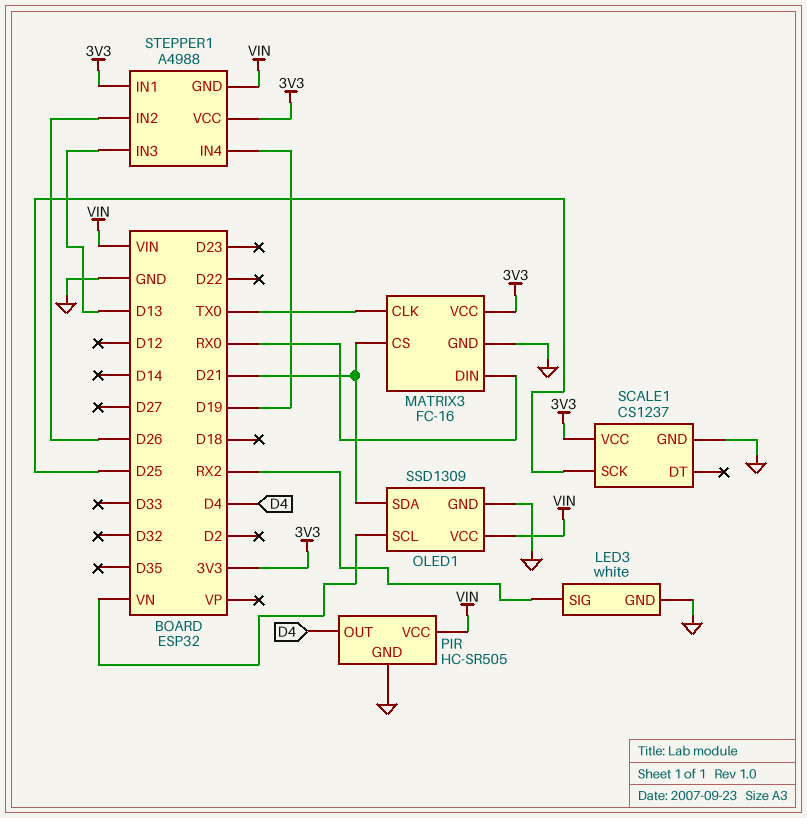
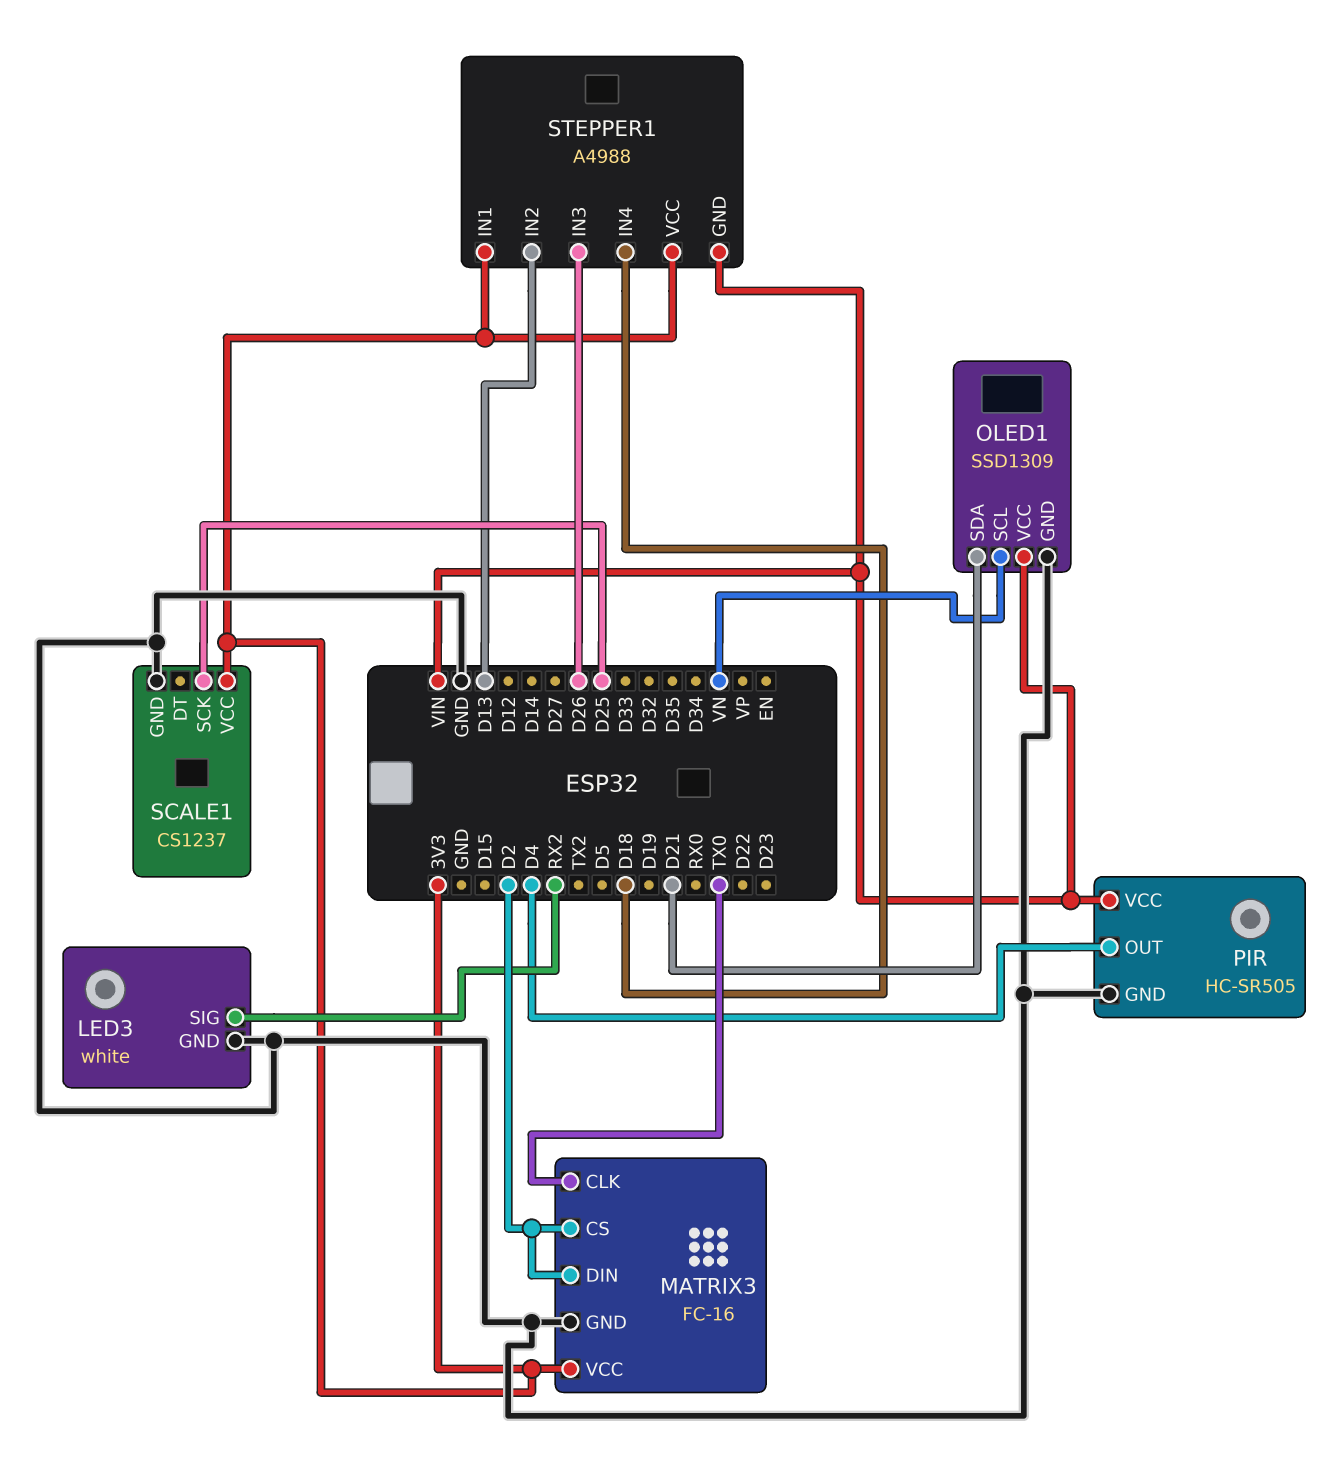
MATRIX3 pin CS: D21 -> D2
MATRIX3 pin DIN: RX0 -> D2
STEPPER1 pin IN2: D26 -> D13
STEPPER1 pin IN3: D13 -> D26
STEPPER1 pin IN4: D19 -> D18

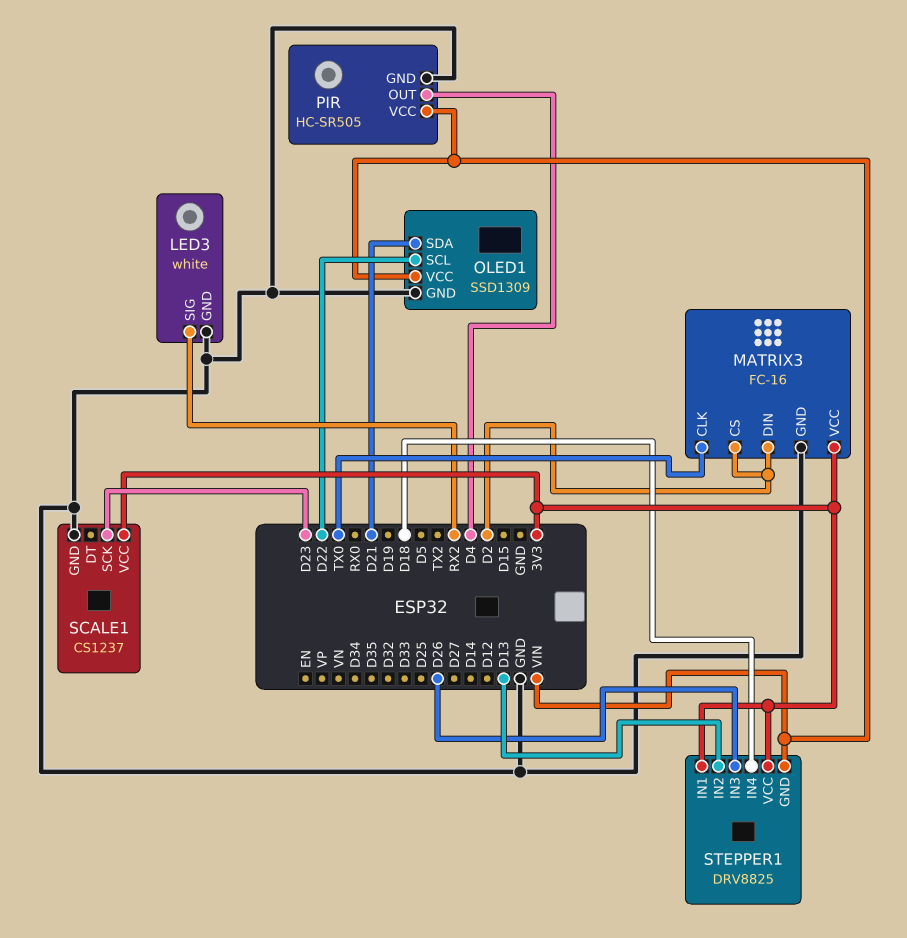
OLED1 pin SCL: VN -> D22
SCALE1 pin SCK: D25 -> D23
STEPPER1: A4988 -> DRV8825

